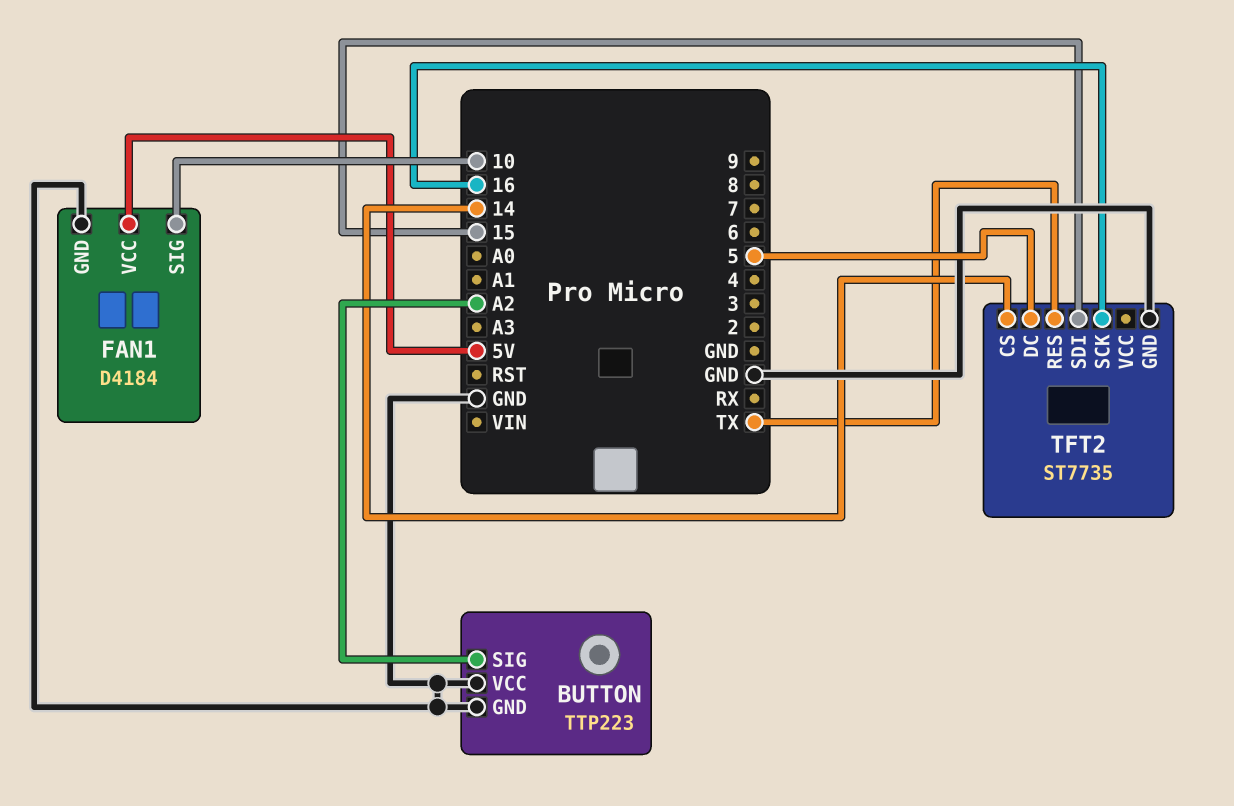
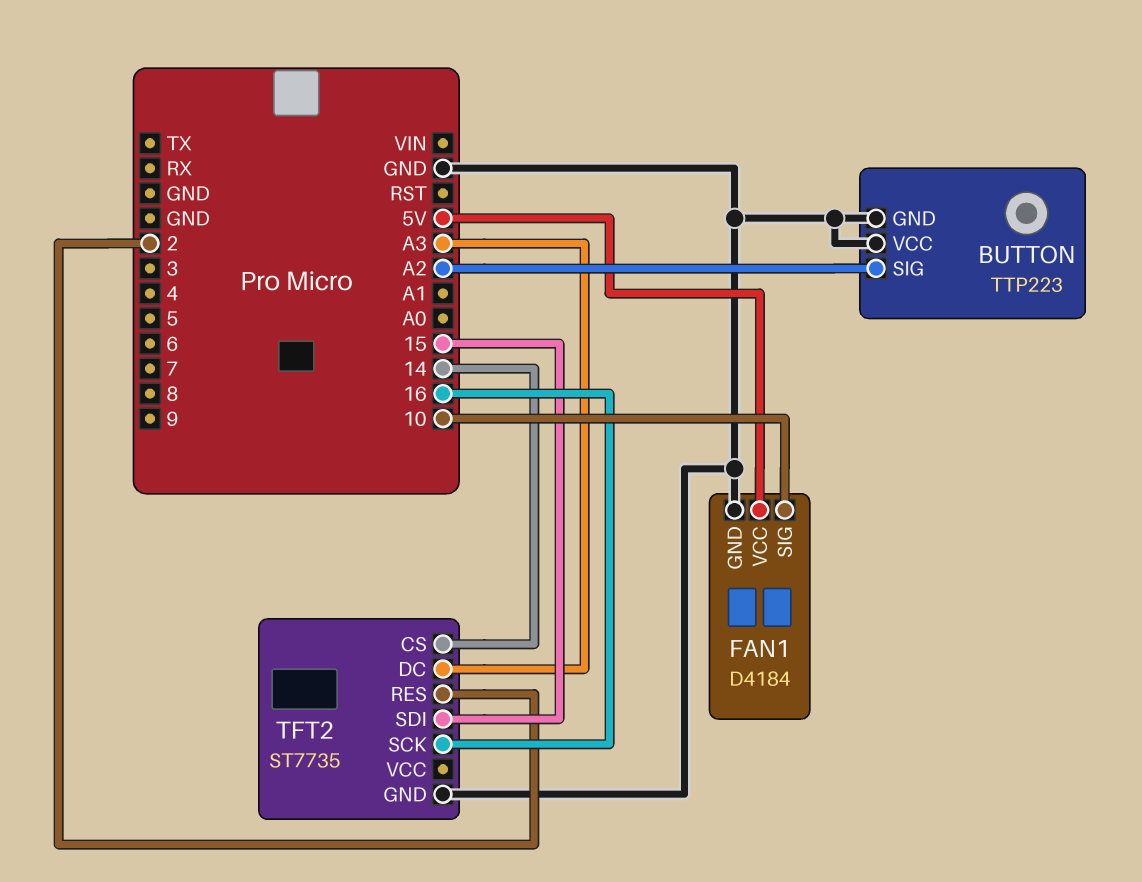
TFT2 pin DC: 5 -> A3
TFT2 pin RES: TX -> 2

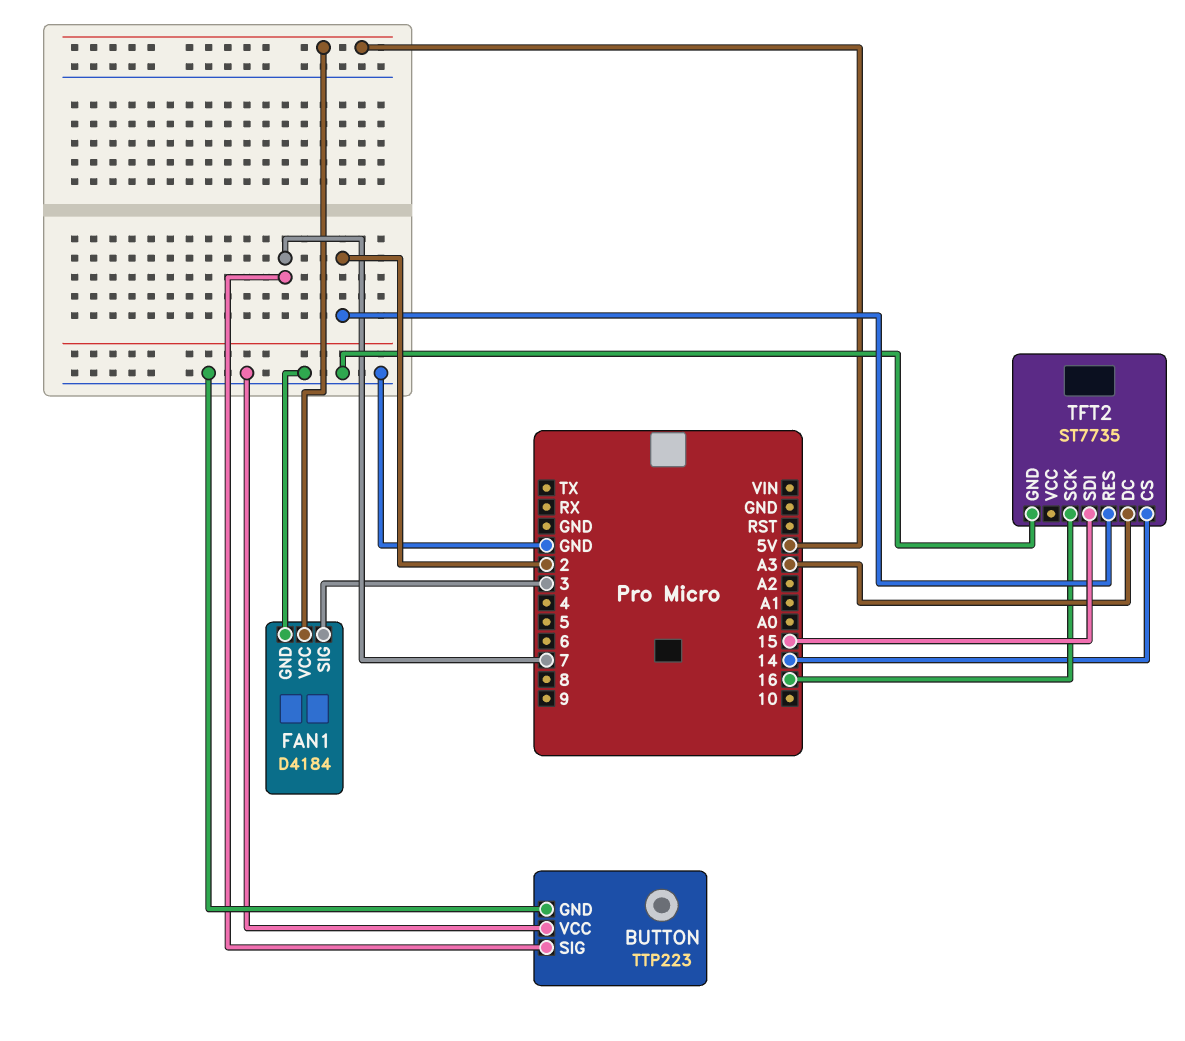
BUTTON pin SIG: A2 -> 7
FAN1 pin SIG: 10 -> 3

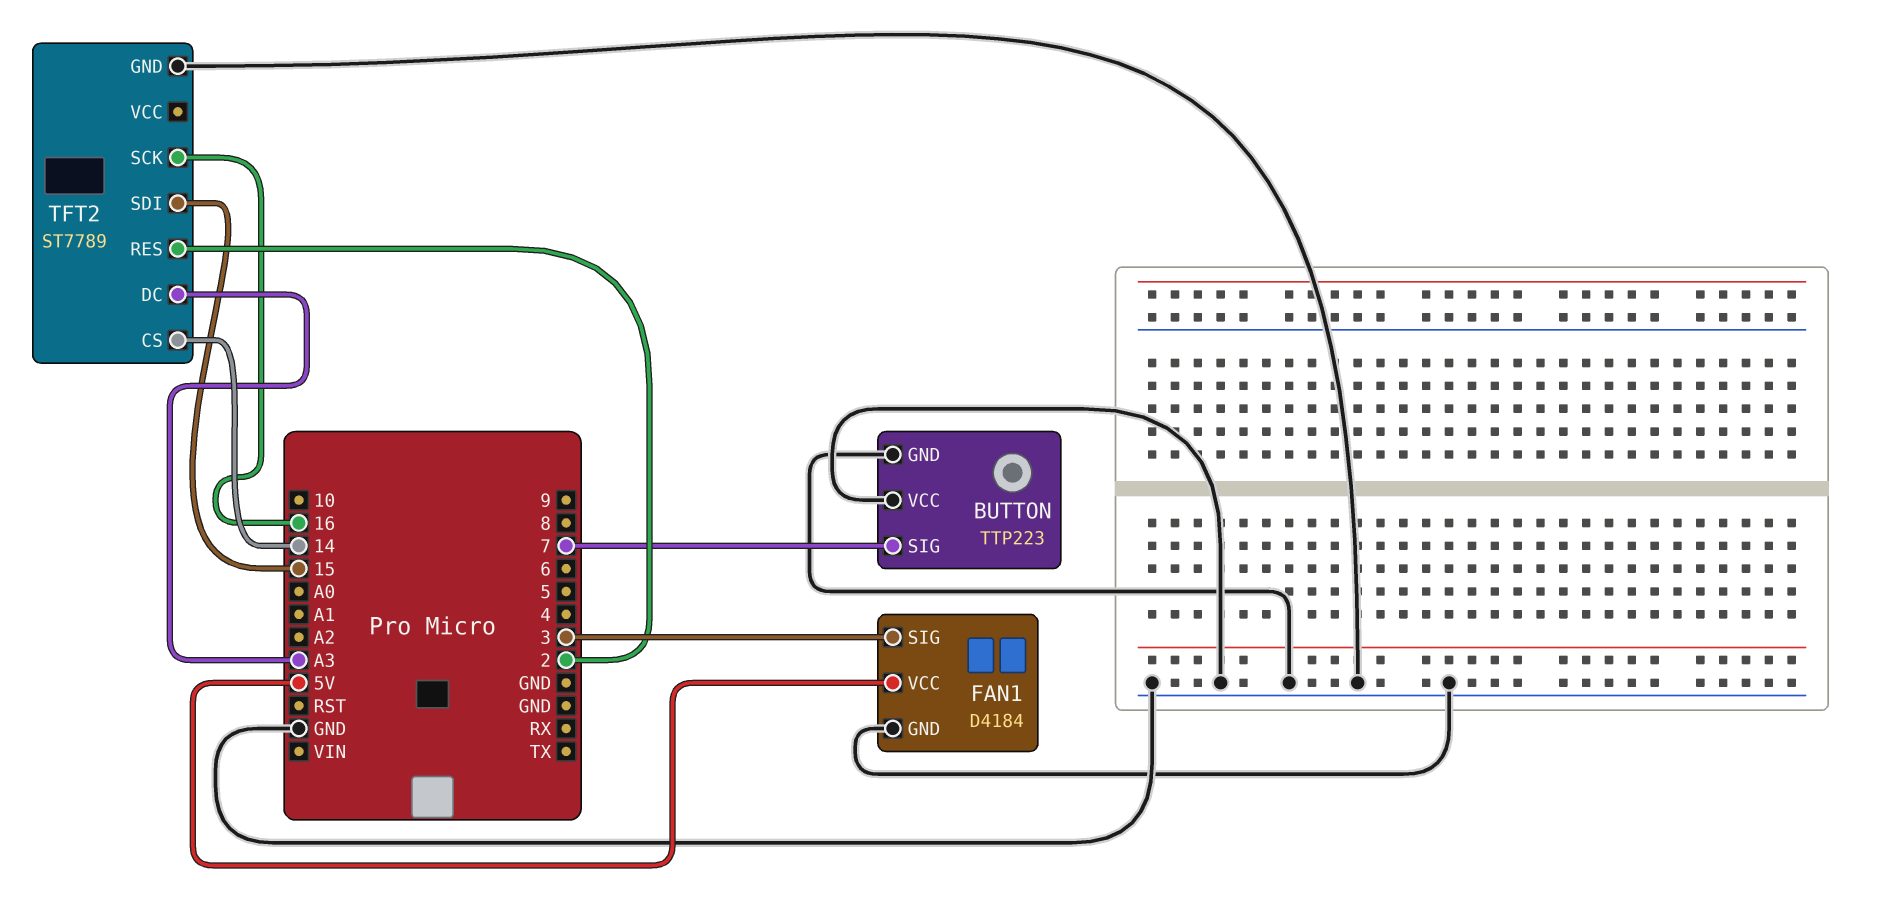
TFT2: ST7735 -> ST7789

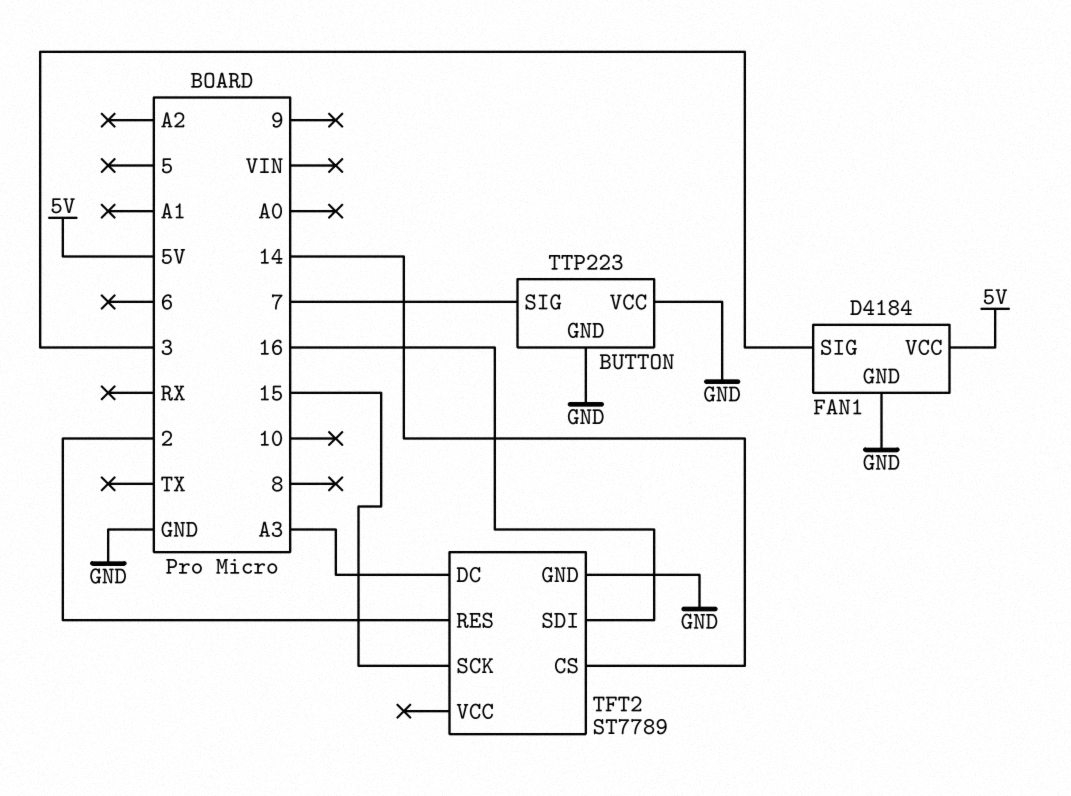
TFT2 pin SCK: 16 -> 15
TFT2 pin SDI: 15 -> 16

